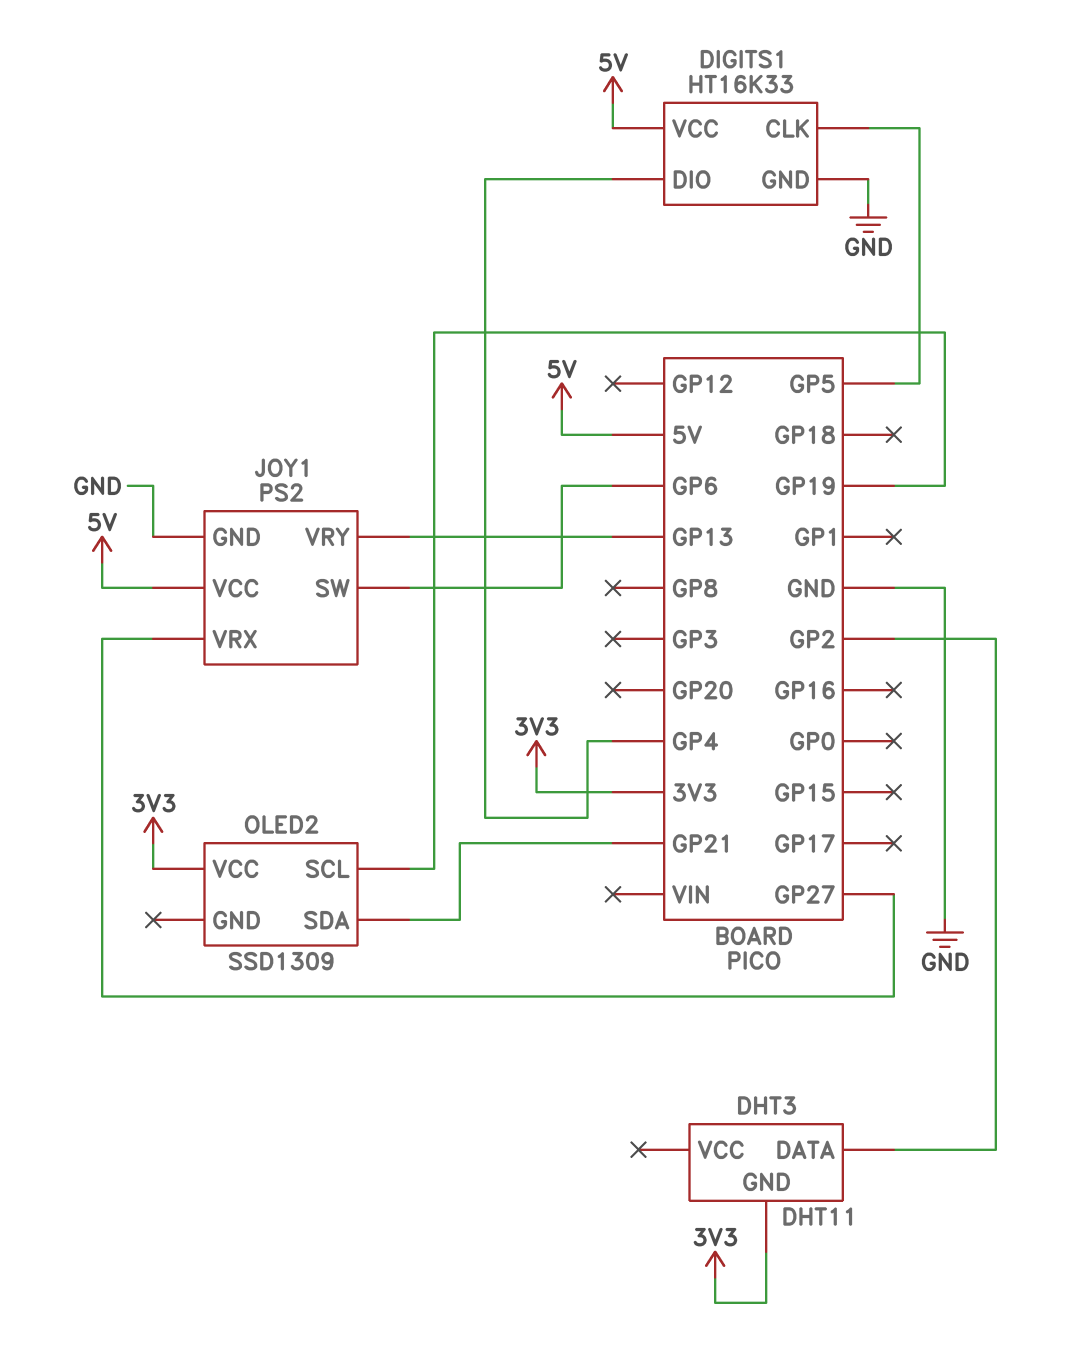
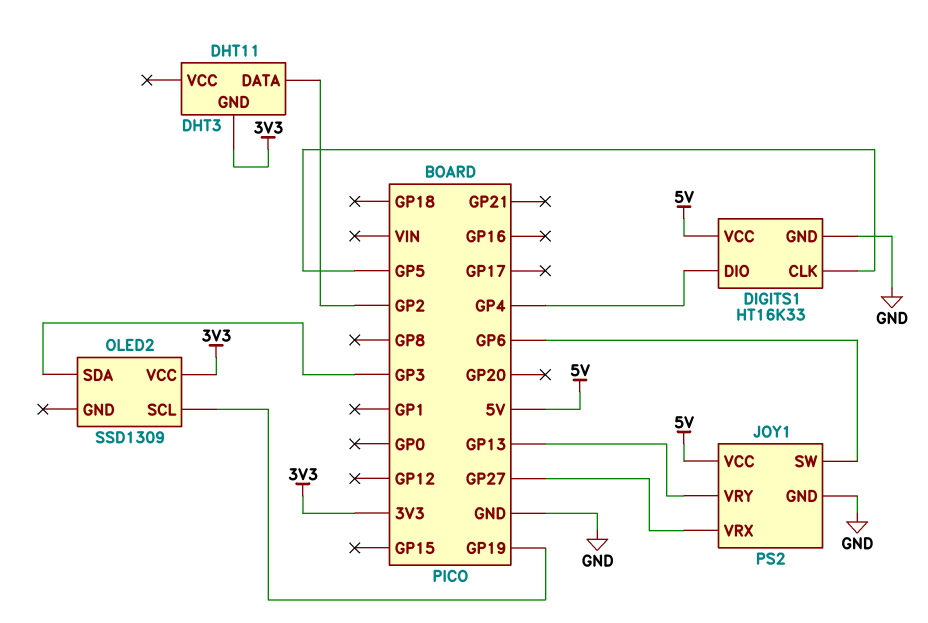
OLED2 pin SDA: GP21 -> GP3

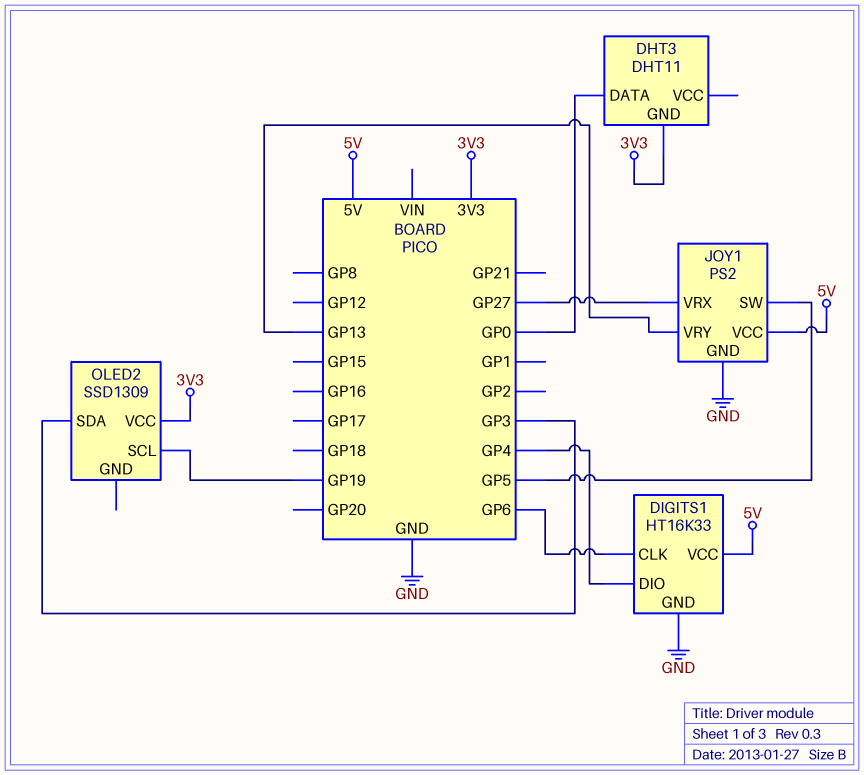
DHT3 pin DATA: GP2 -> GP0
DIGITS1 pin CLK: GP5 -> GP6
JOY1 pin SW: GP6 -> GP5

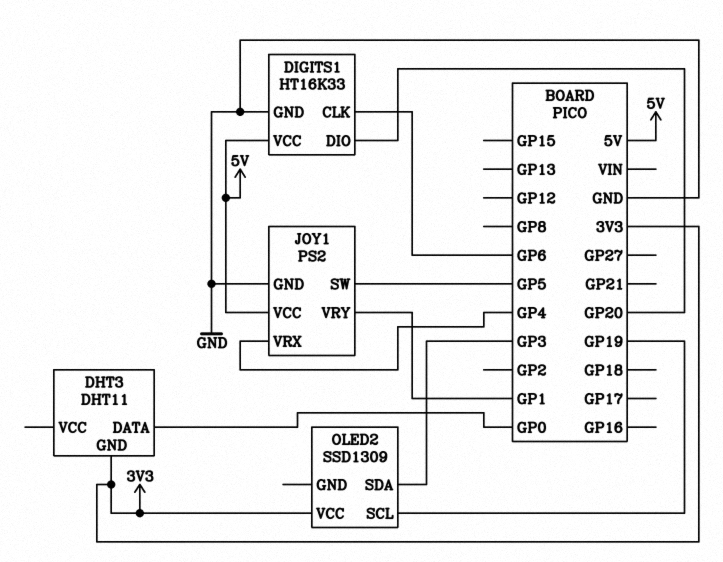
DIGITS1 pin DIO: GP4 -> GP20
JOY1 pin VRX: GP27 -> GP4
JOY1 pin VRY: GP13 -> GP1

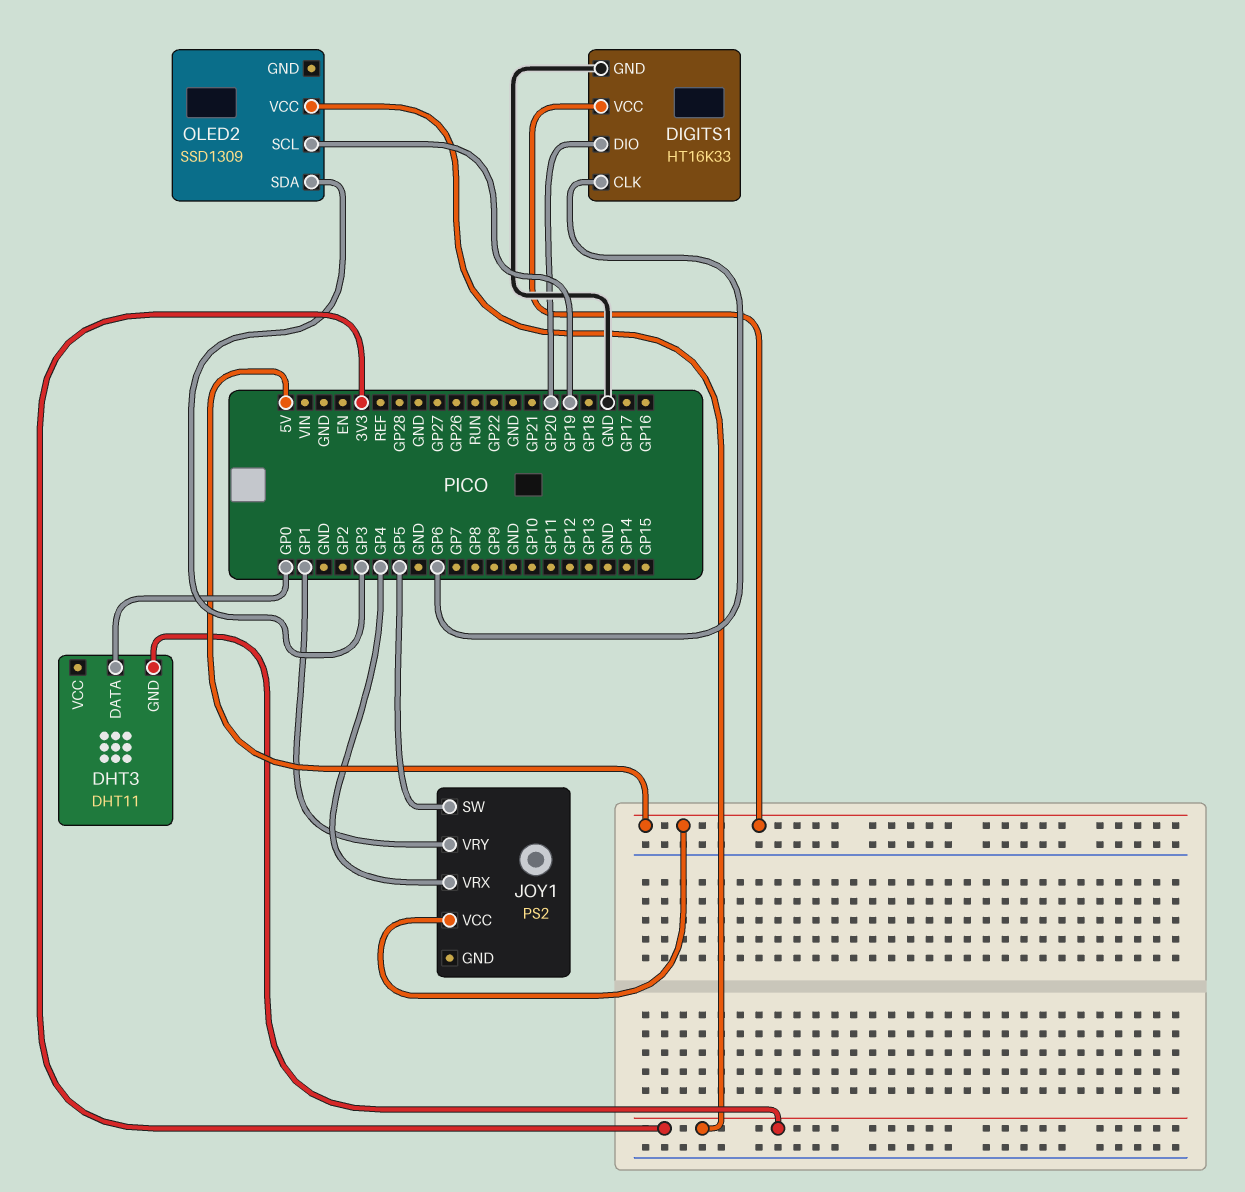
JOY1 pin GND: GND -> none

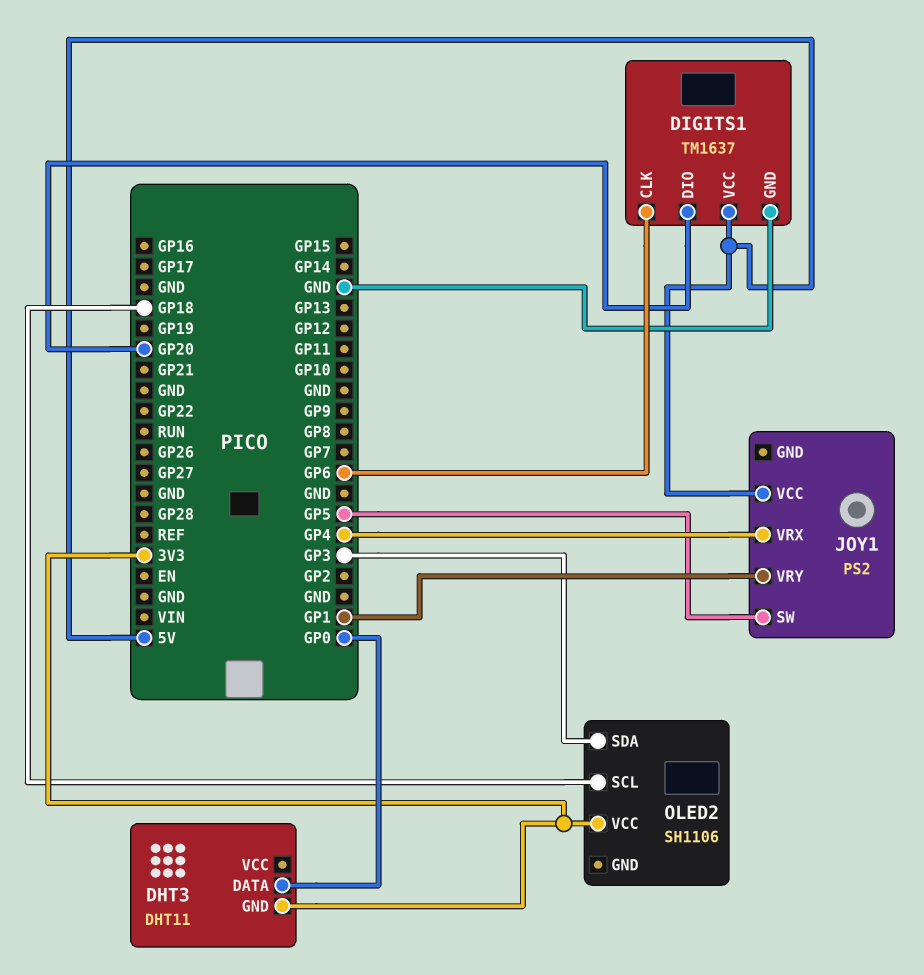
DIGITS1: HT16K33 -> TM1637
OLED2: SSD1309 -> SH1106
OLED2 pin SCL: GP19 -> GP18

